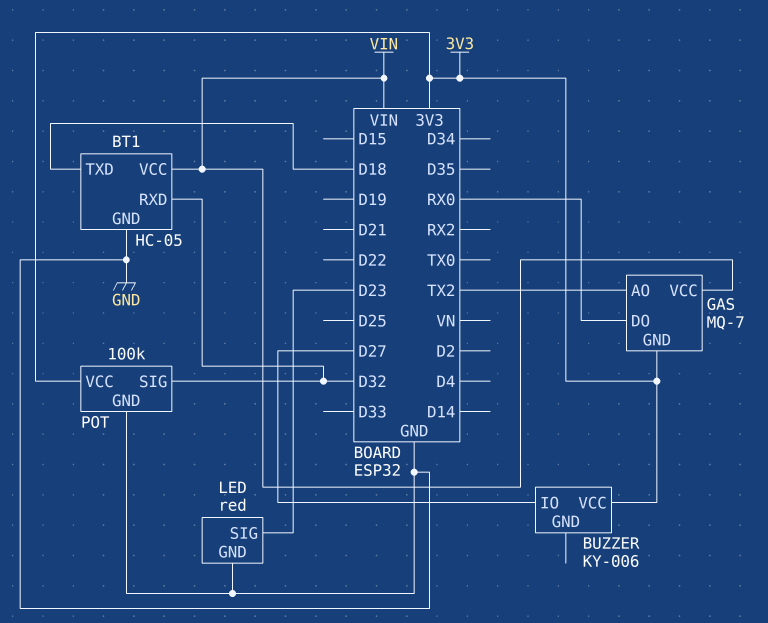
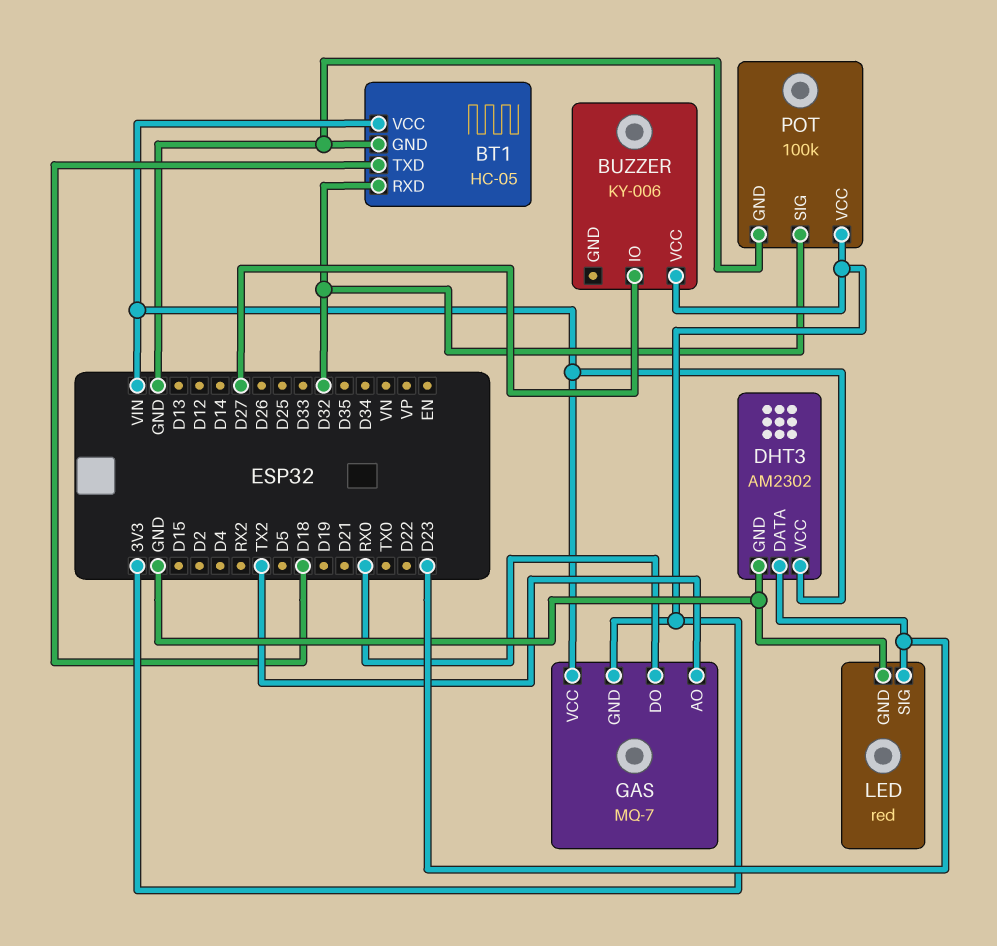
DHT3: none -> AM2302
DHT3 pin DATA: none -> D23
DHT3 pin GND: none -> GND
DHT3 pin VCC: none -> VIN

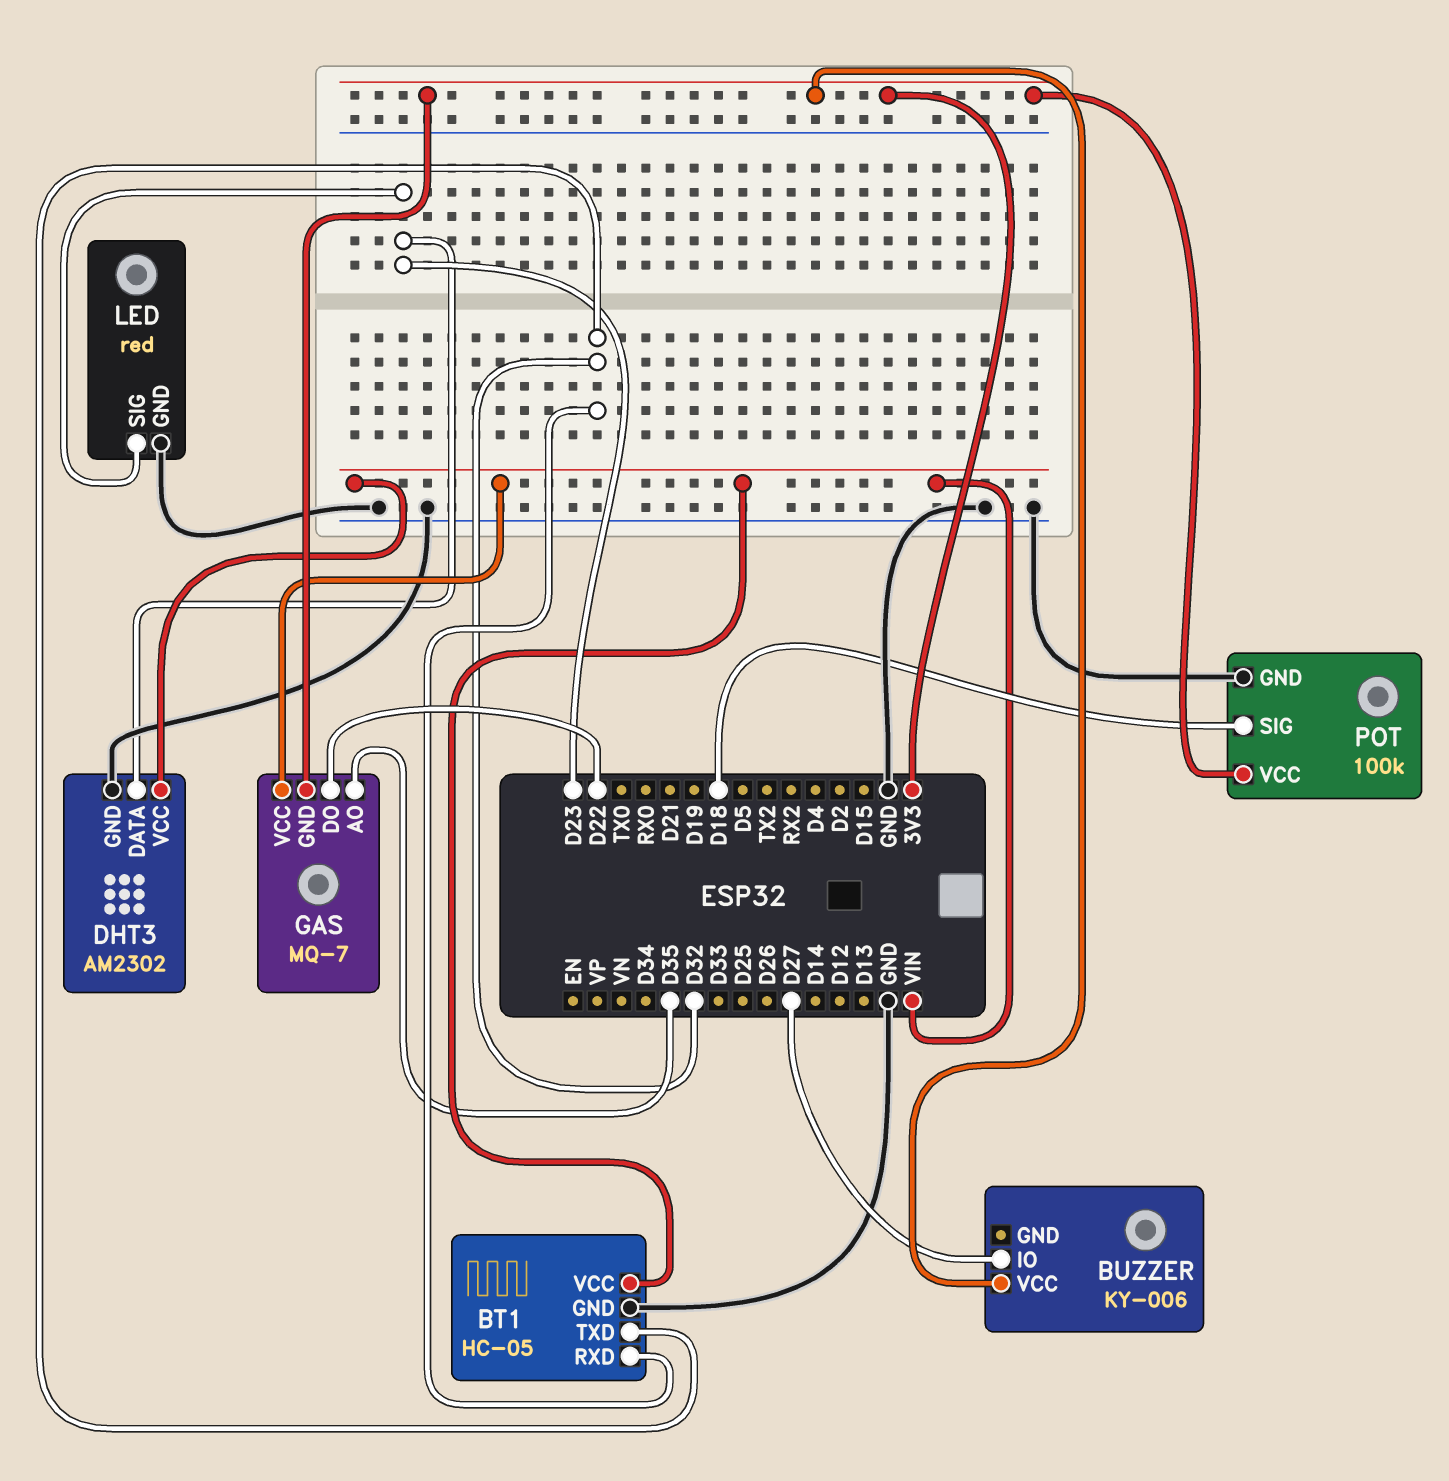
BT1 pin TXD: D18 -> D32
GAS pin AO: TX2 -> D35
GAS pin DO: RX0 -> D22
POT pin SIG: D32 -> D18

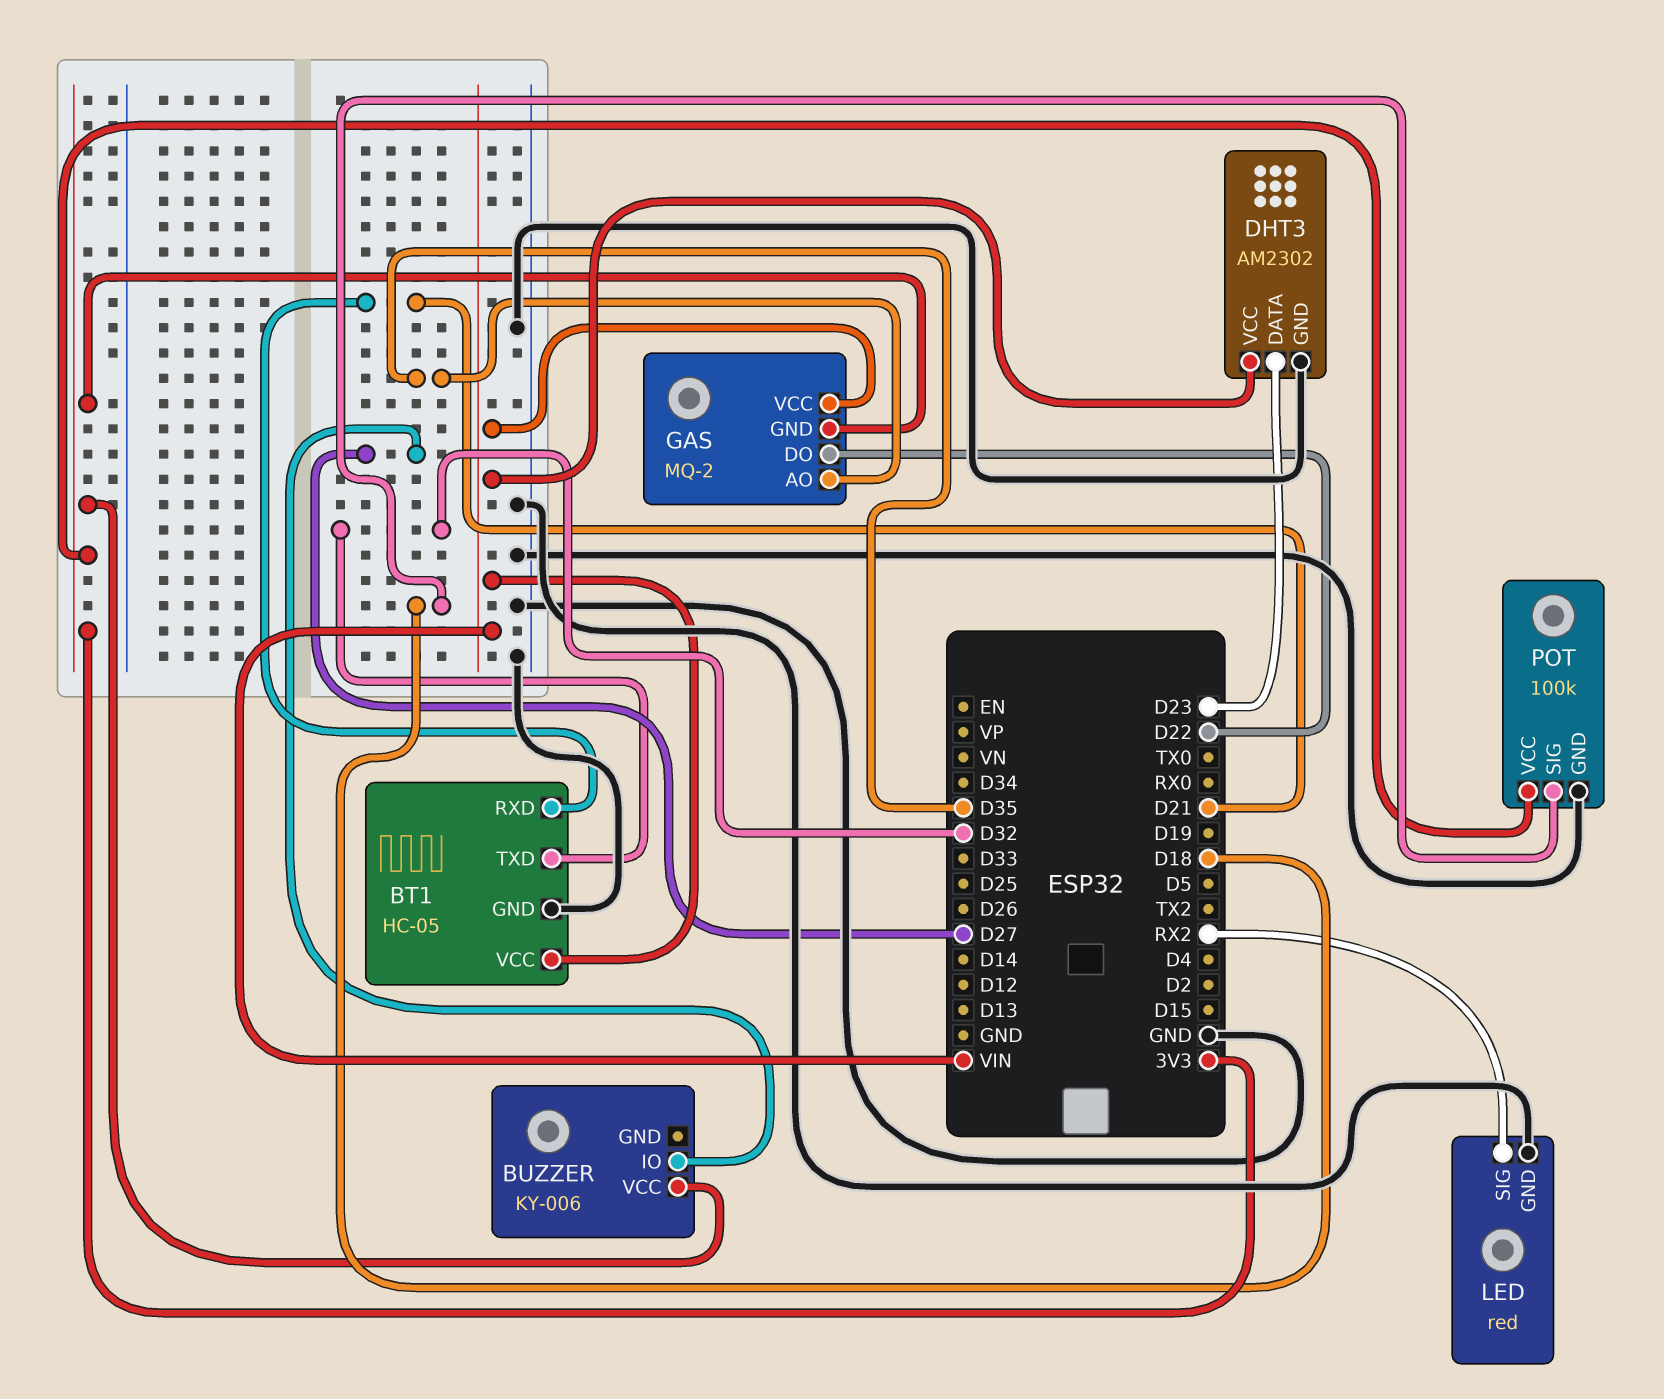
BT1 pin RXD: D32 -> D21
GAS: MQ-7 -> MQ-2
LED pin SIG: D23 -> RX2

